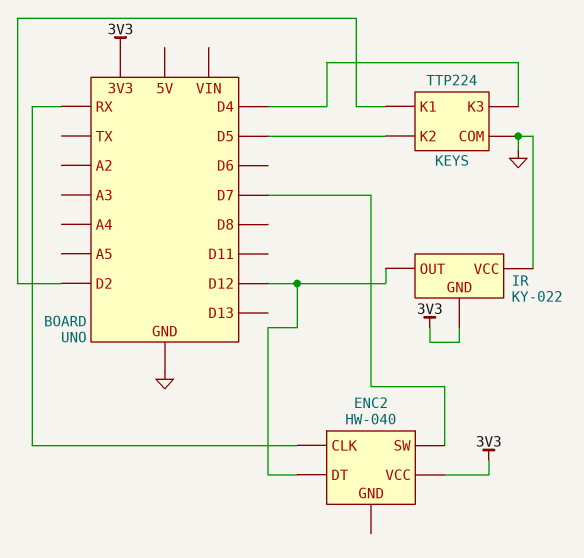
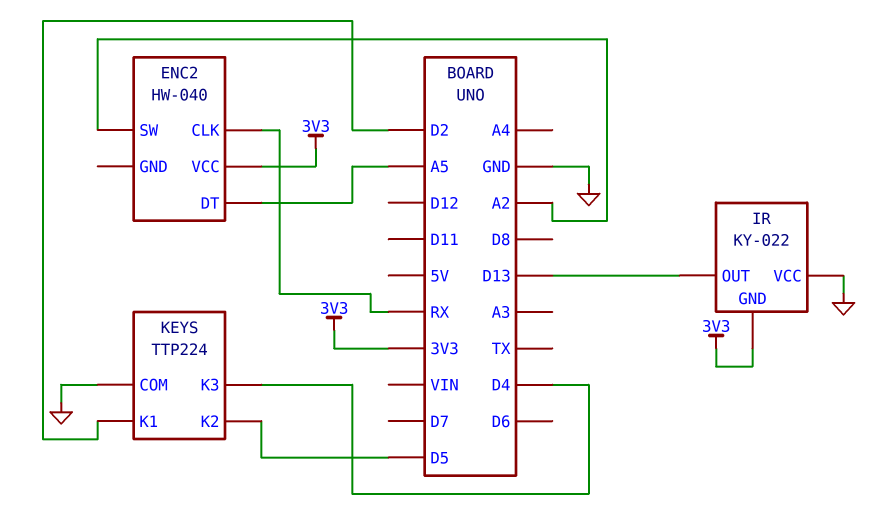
ENC2 pin DT: D12 -> A5
ENC2 pin SW: D7 -> A2
IR pin OUT: D12 -> D13

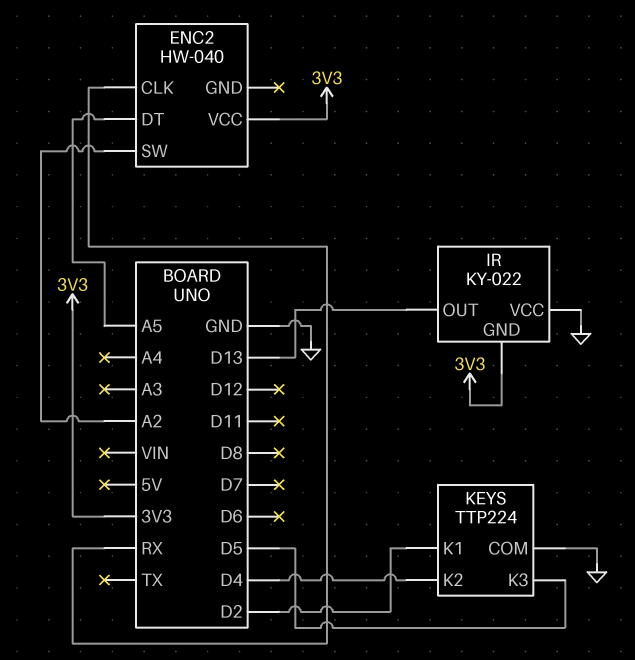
KEYS pin K2: D5 -> D4
KEYS pin K3: D4 -> D5

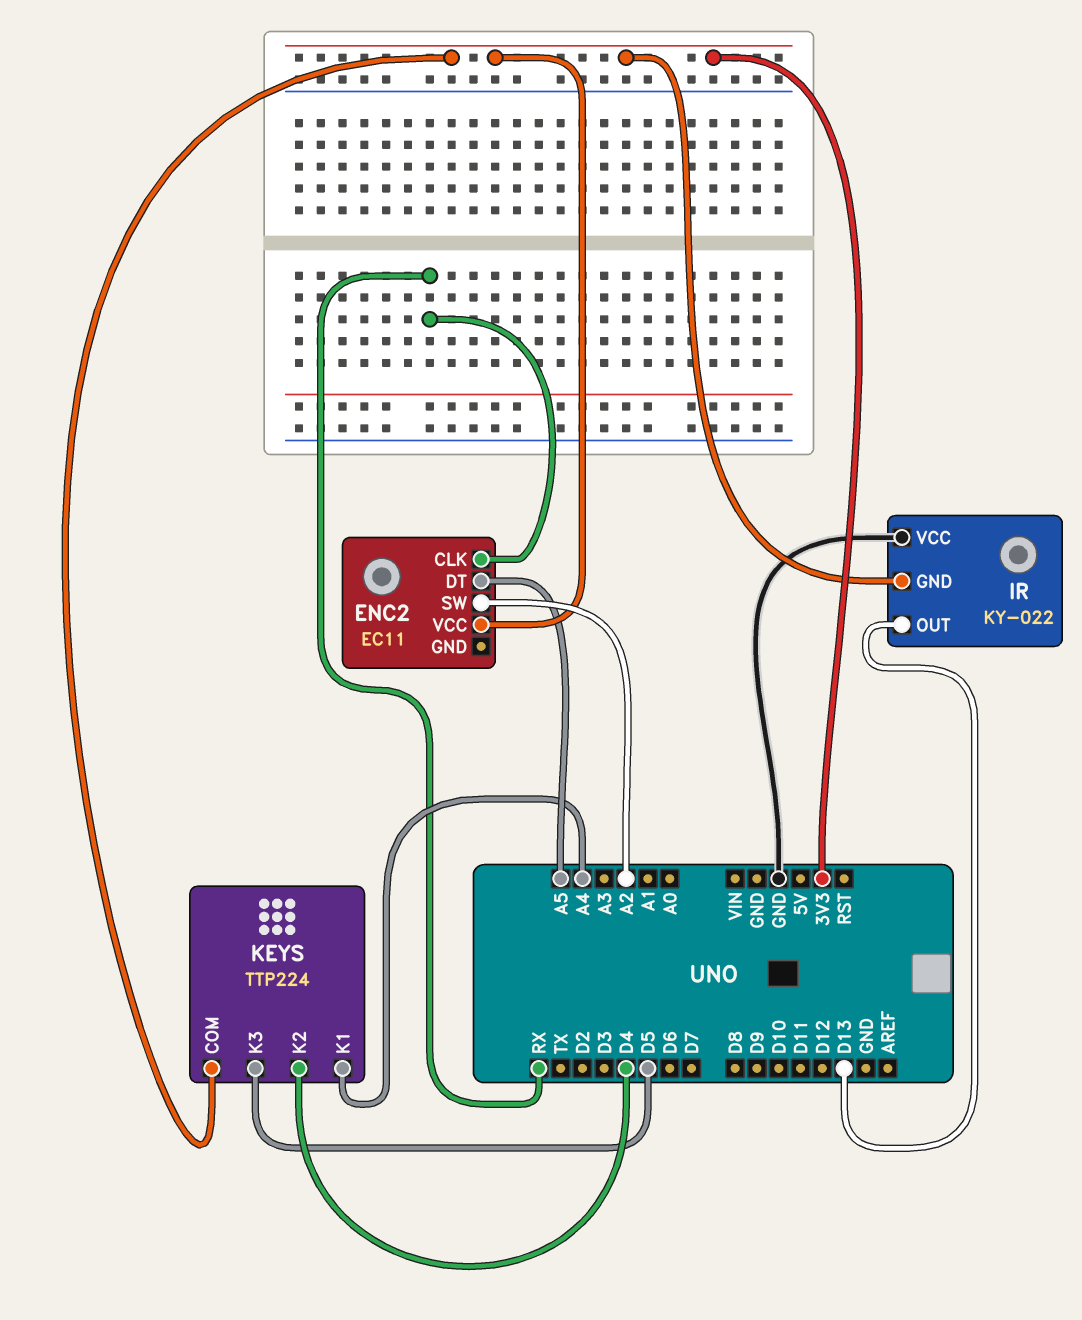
ENC2: HW-040 -> EC11
KEYS pin COM: GND -> 3V3
KEYS pin K1: D2 -> A4

